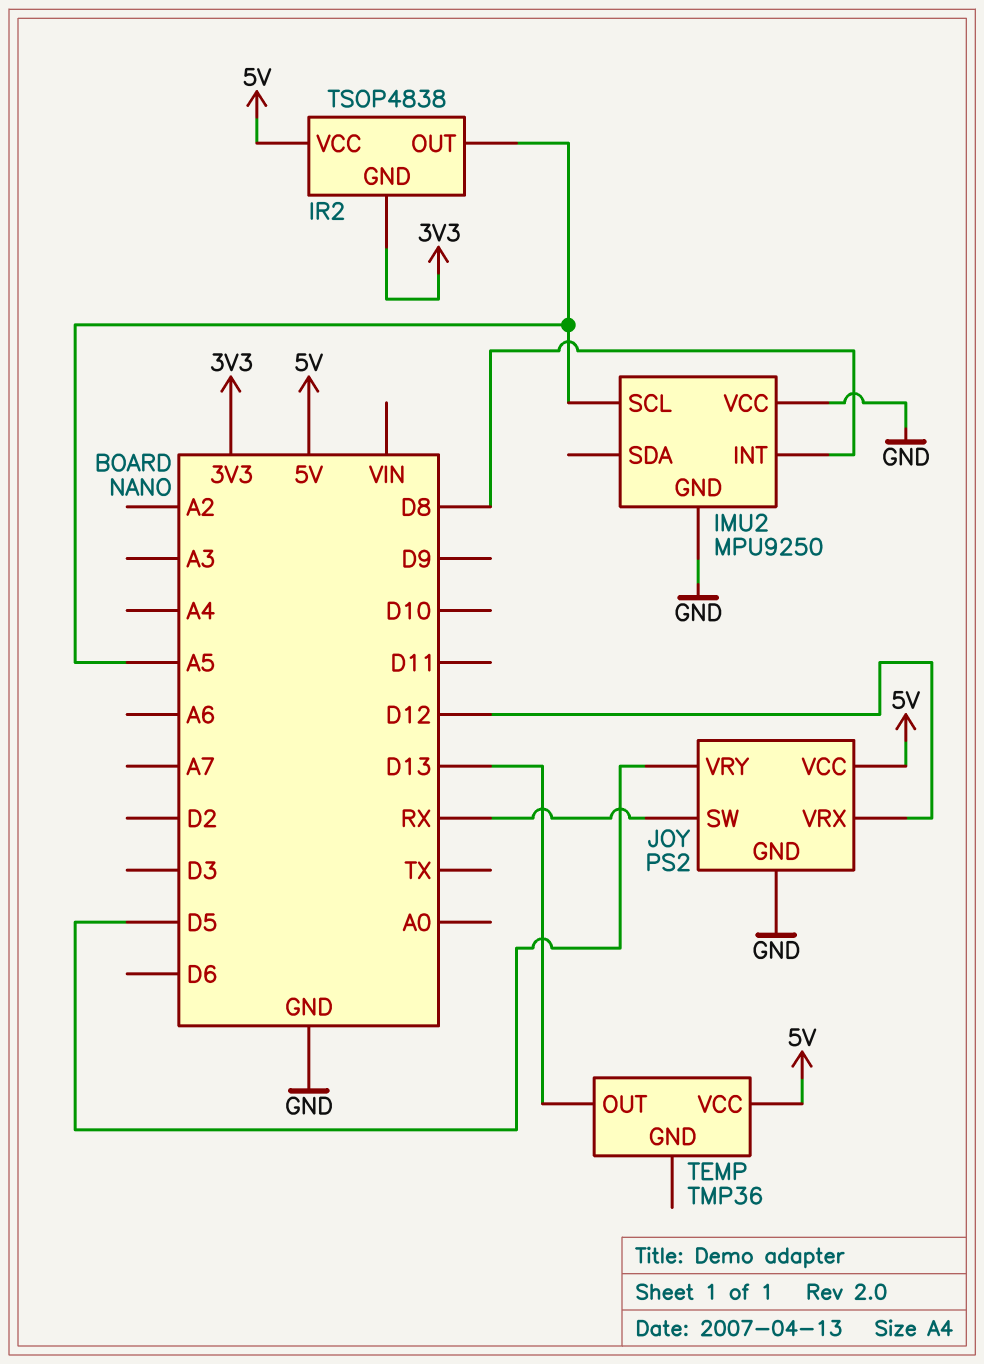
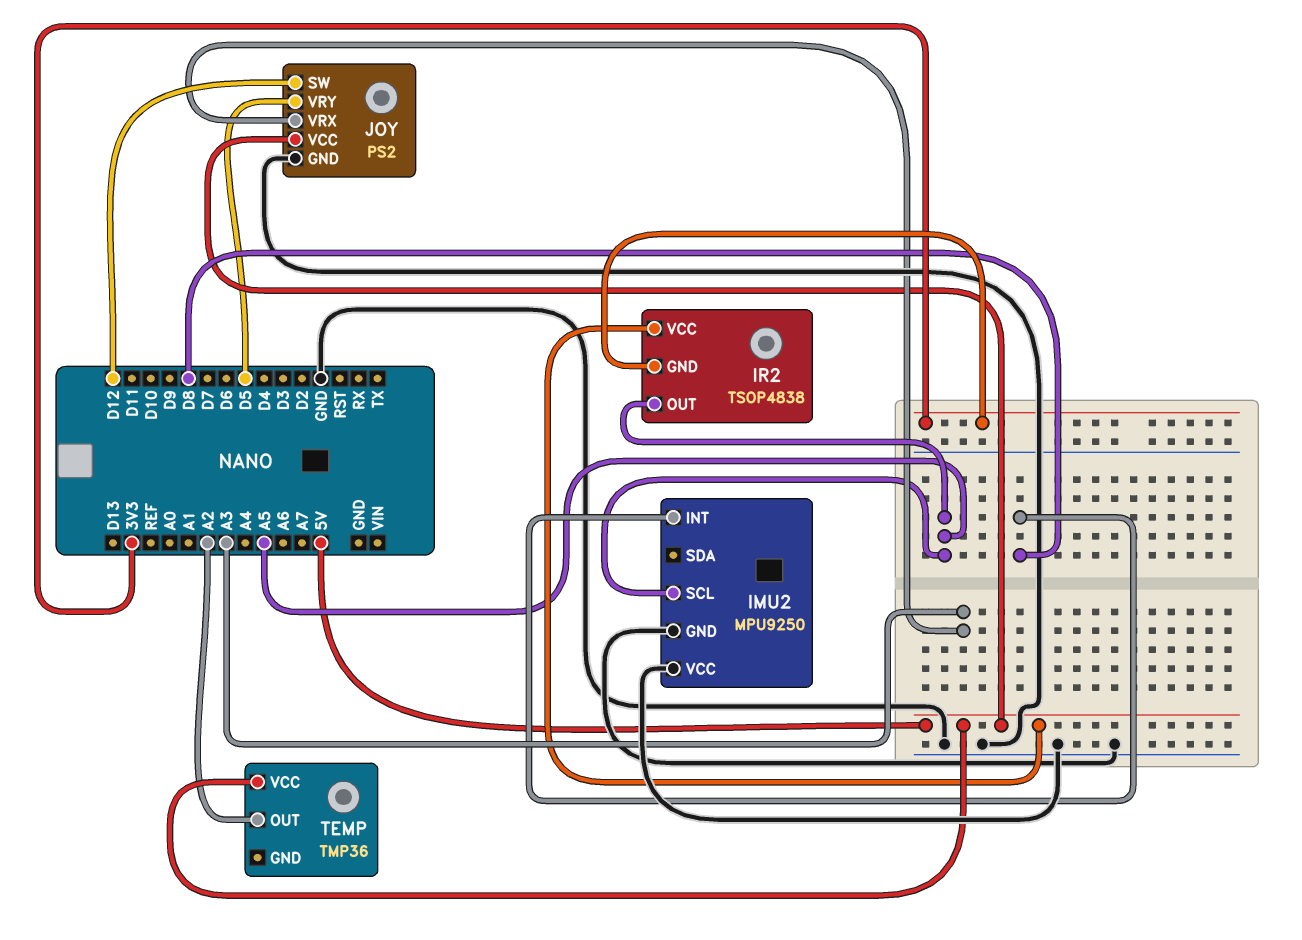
JOY pin SW: RX -> D12
JOY pin VRX: D12 -> A3
TEMP pin OUT: D13 -> A2

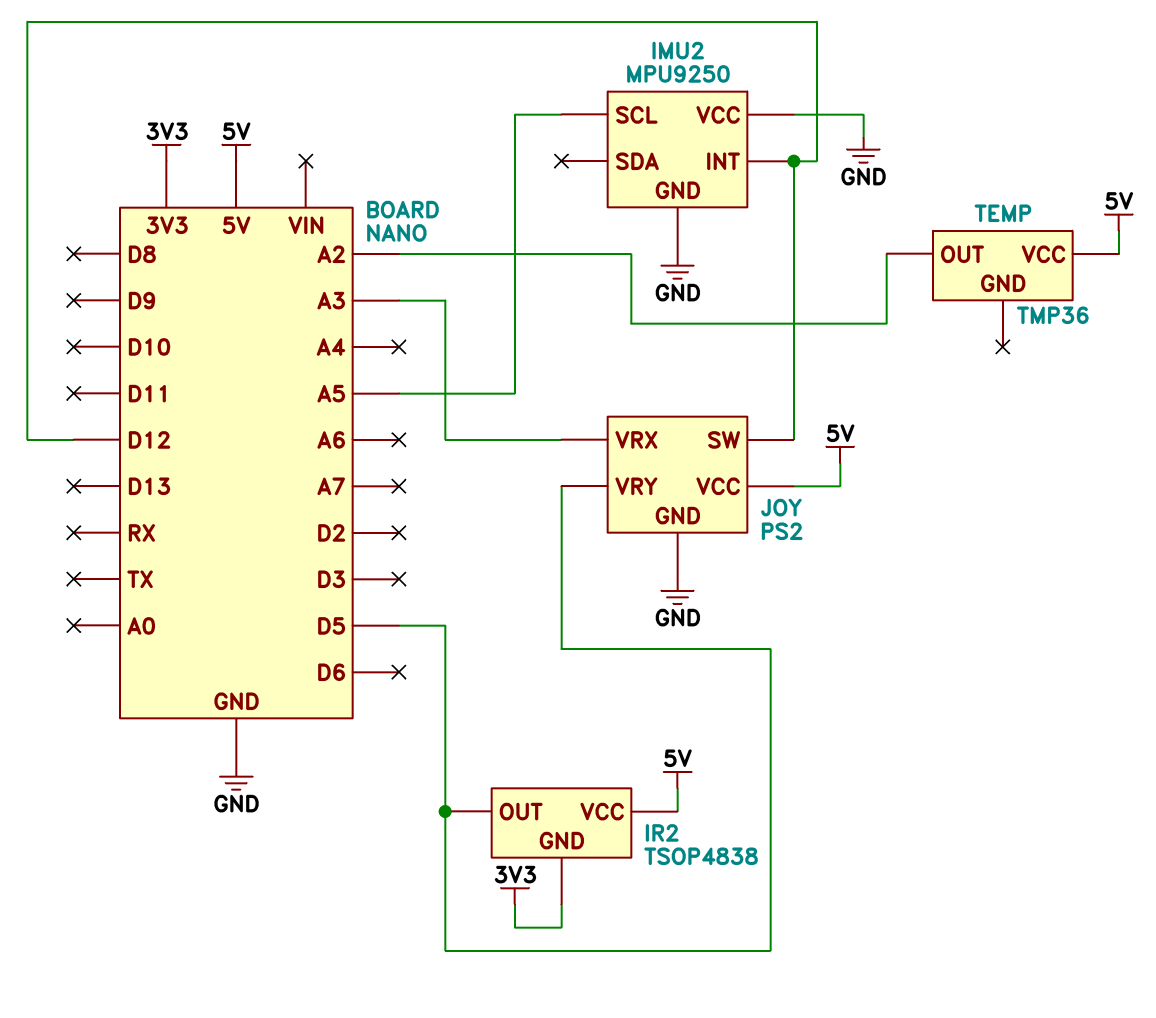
IMU2 pin INT: D8 -> D12
IR2 pin OUT: A5 -> D5

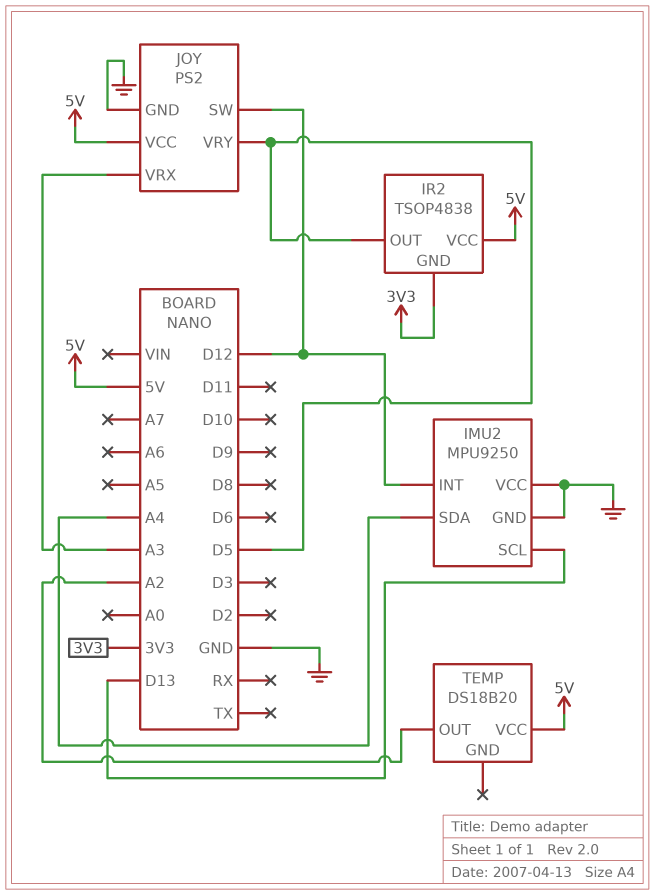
IMU2 pin SCL: A5 -> D13
IMU2 pin SDA: none -> A4
TEMP: TMP36 -> DS18B20

